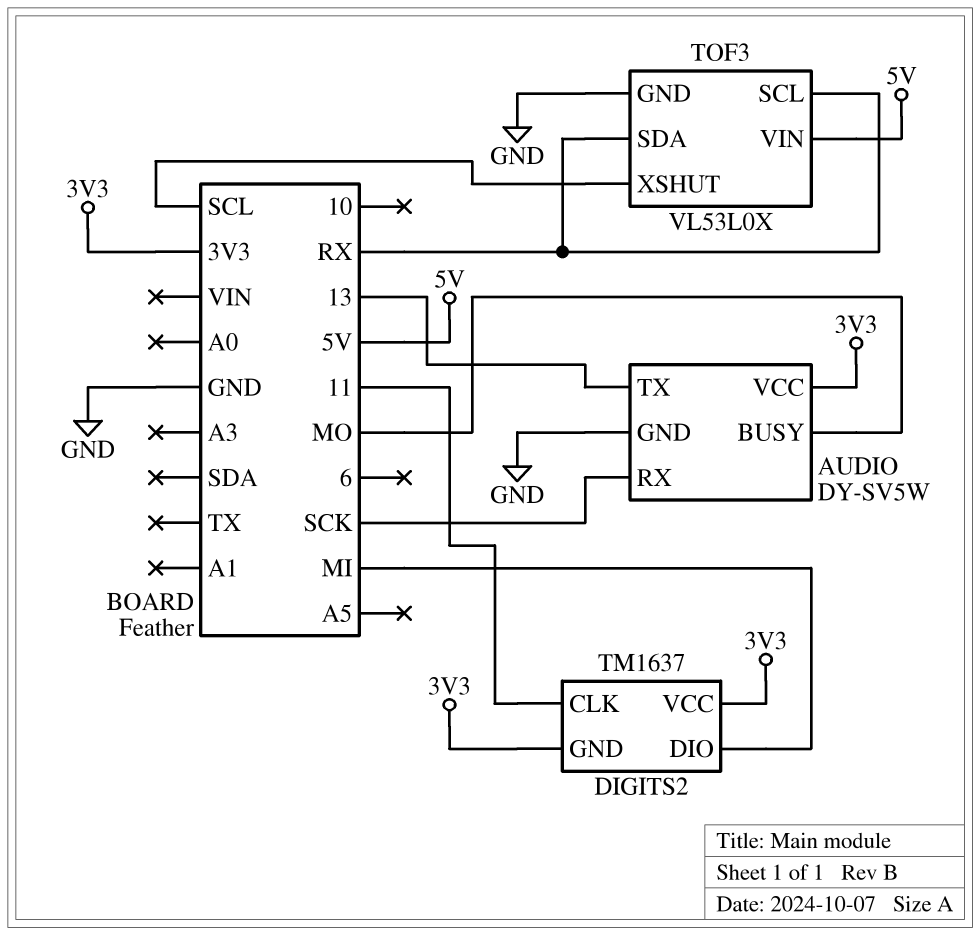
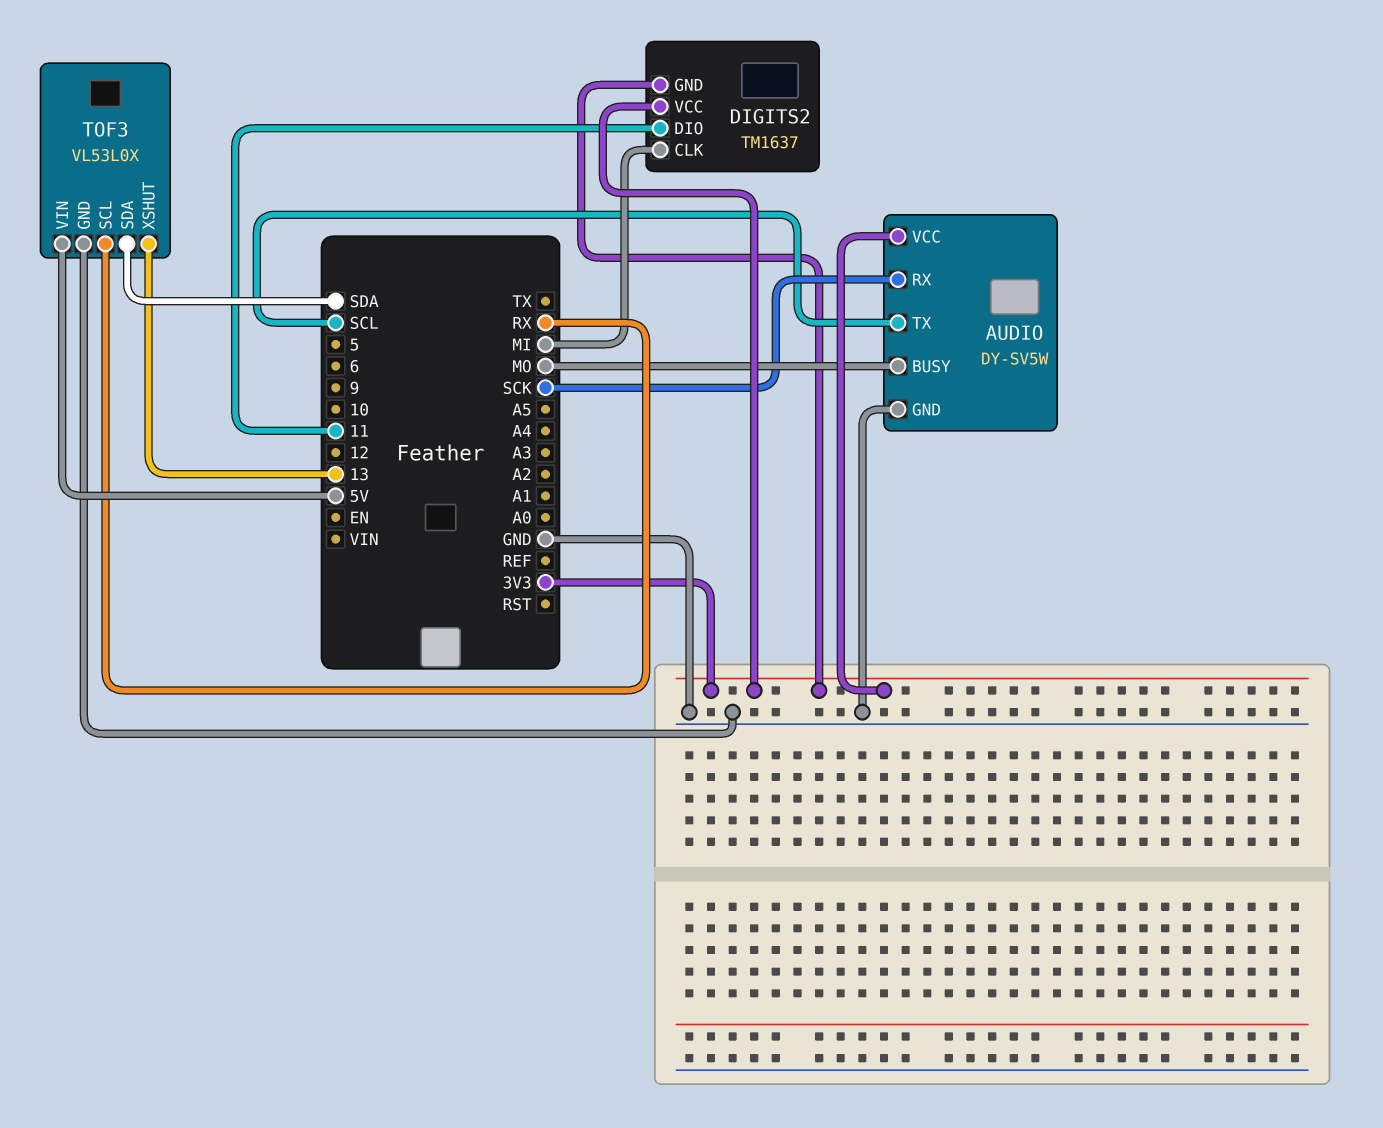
AUDIO pin TX: 13 -> SCL
DIGITS2 pin CLK: 11 -> MI
DIGITS2 pin DIO: MI -> 11
TOF3 pin SDA: RX -> SDA
TOF3 pin XSHUT: SCL -> 13

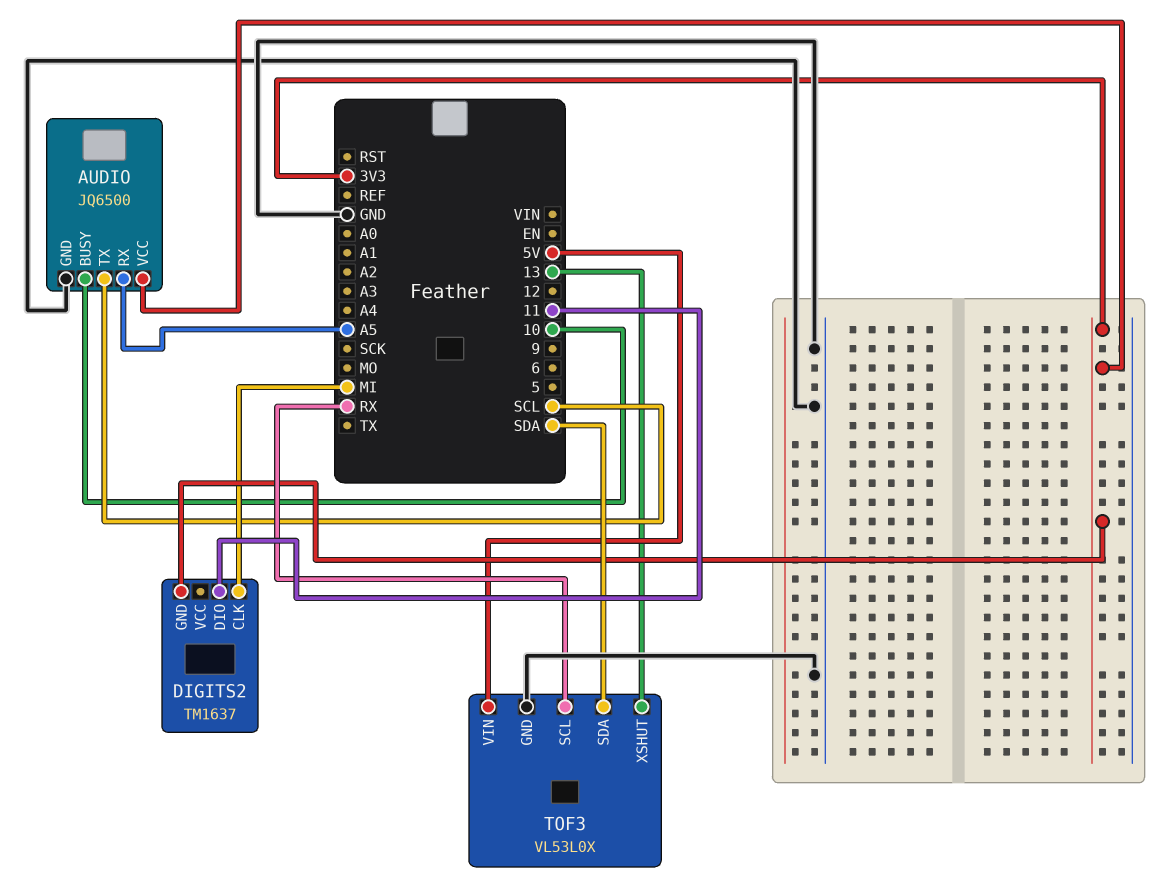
AUDIO: DY-SV5W -> JQ6500
AUDIO pin BUSY: MO -> 10
AUDIO pin RX: SCK -> A5
DIGITS2 pin VCC: 3V3 -> none

